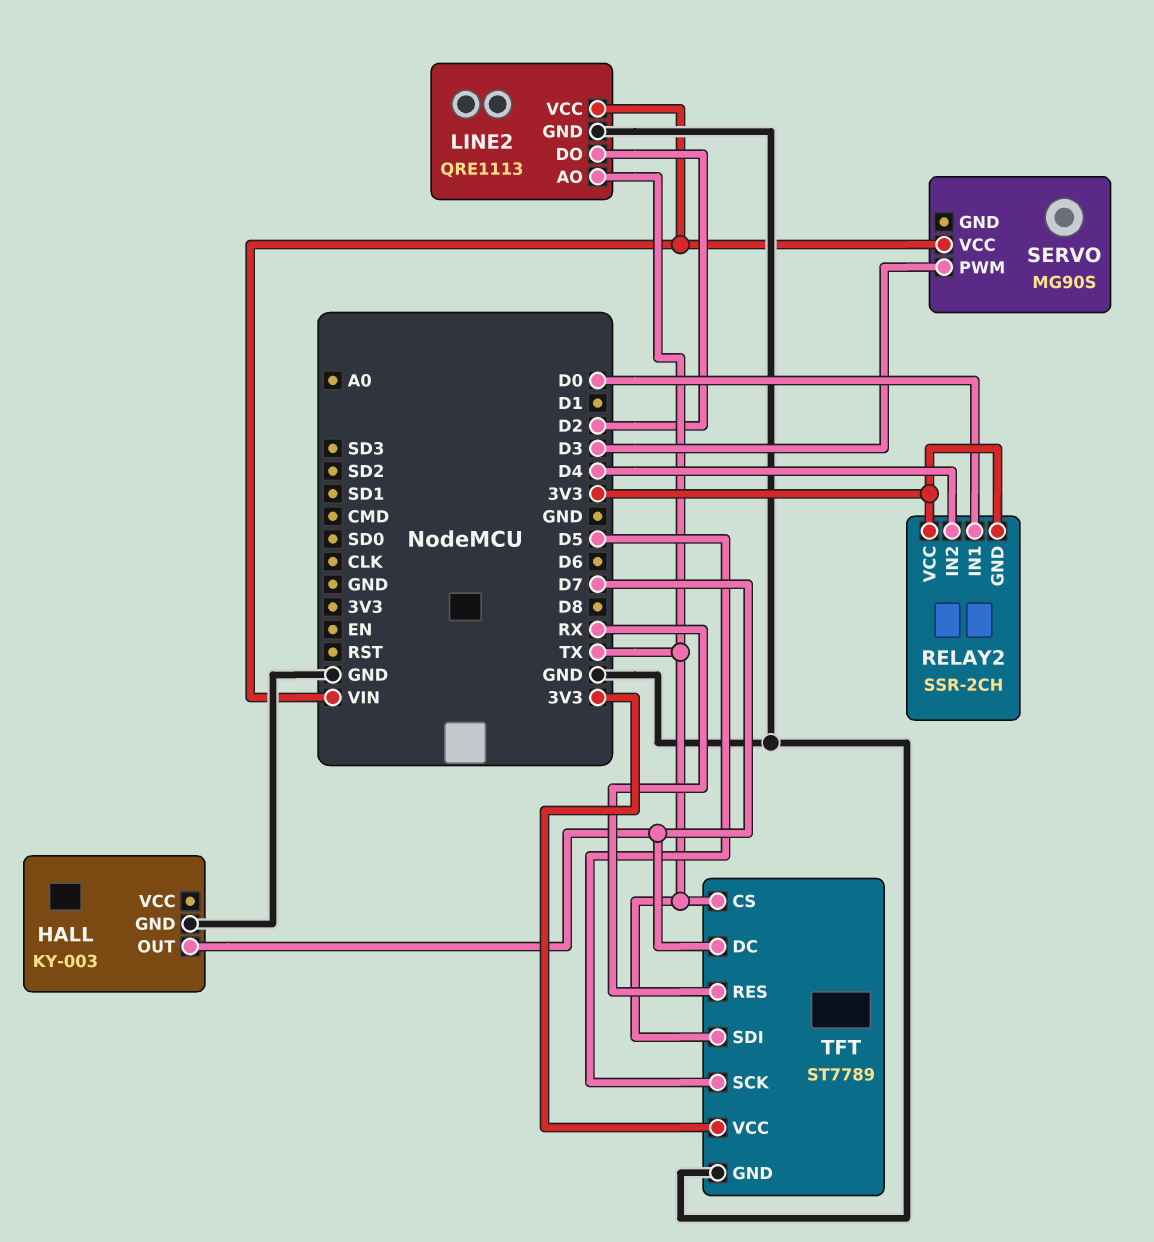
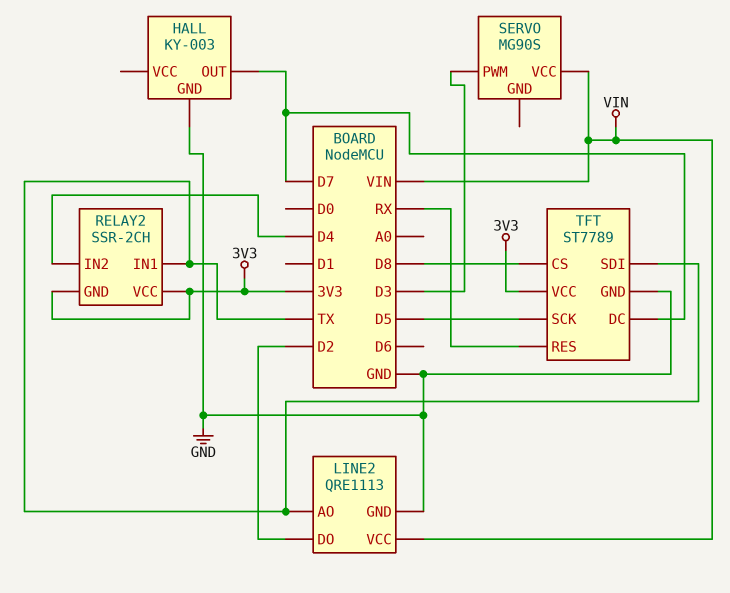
RELAY2 pin IN1: D0 -> TX
TFT pin CS: TX -> D8

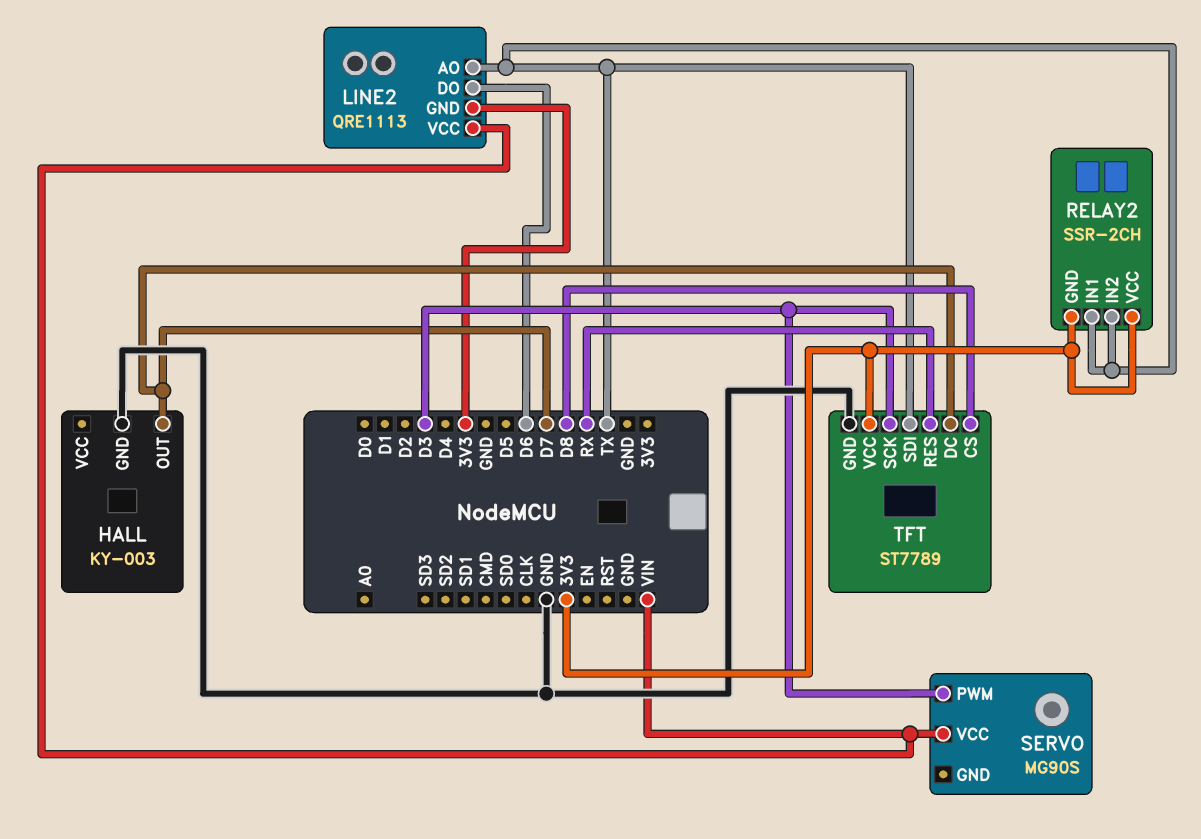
LINE2 pin DO: D2 -> D6
LINE2 pin GND: GND -> 3V3
RELAY2 pin IN2: D4 -> TX
TFT pin SCK: D5 -> D3

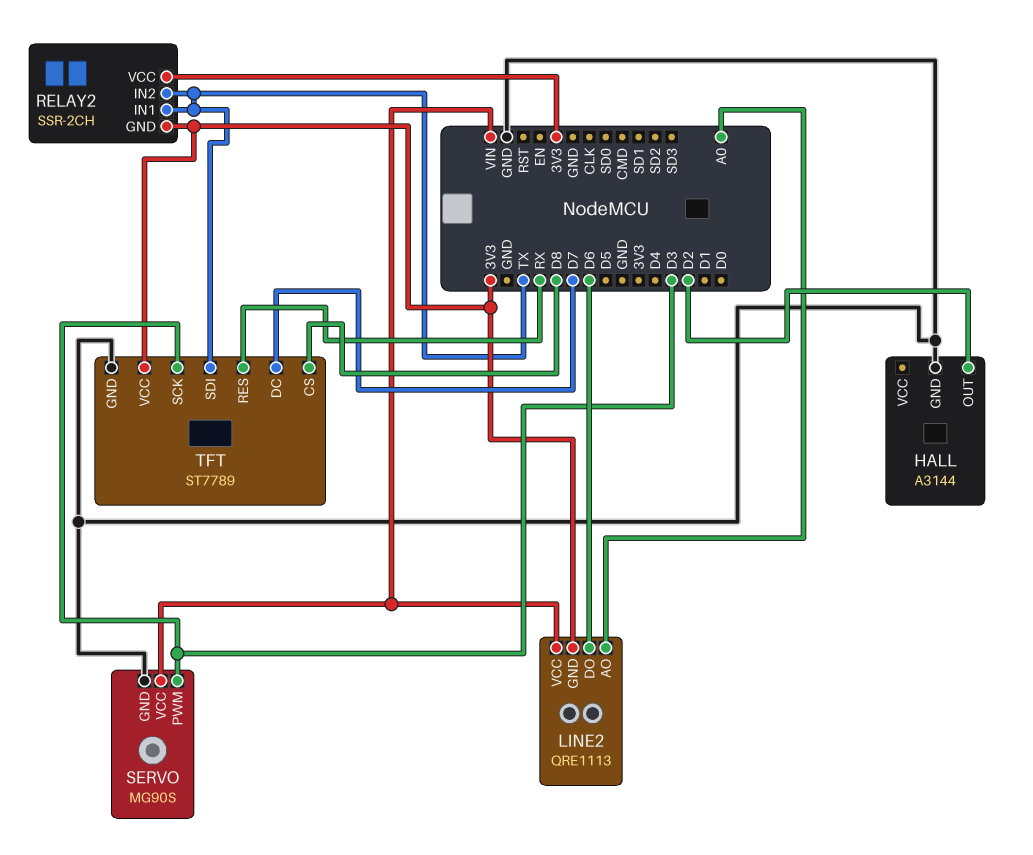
HALL: KY-003 -> A3144
HALL pin OUT: D7 -> D2
LINE2 pin AO: TX -> A0
SERVO pin GND: none -> GND

